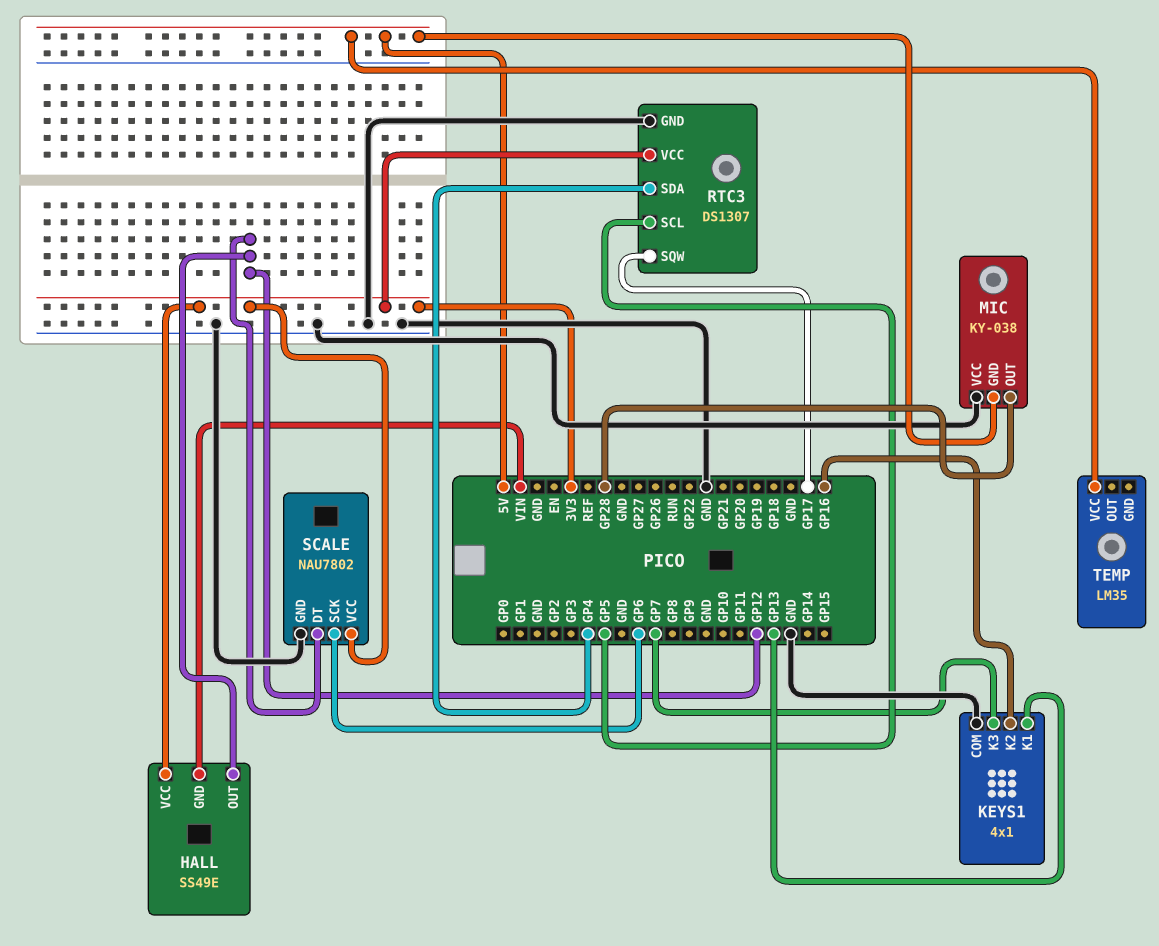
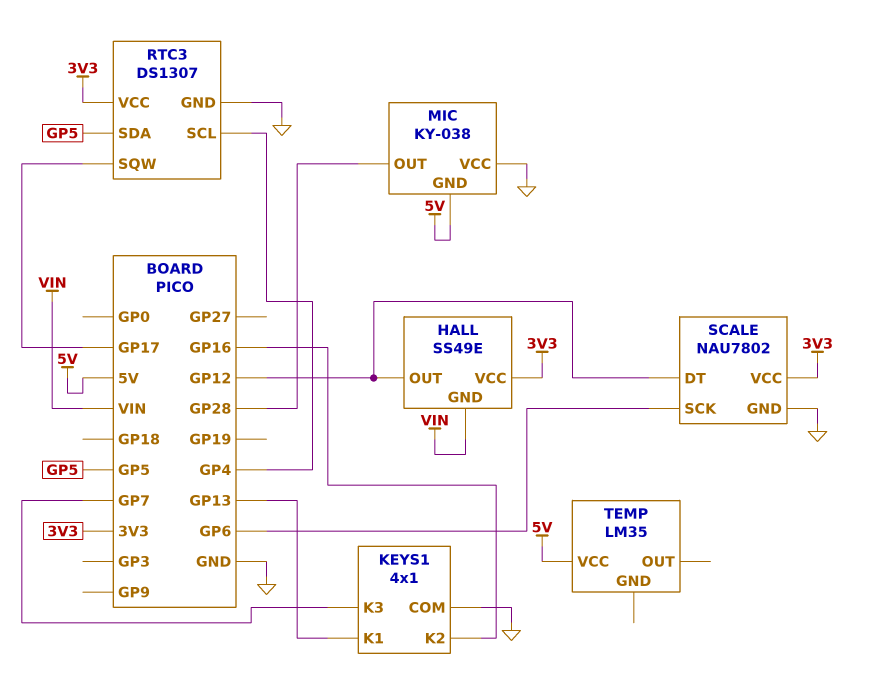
RTC3 pin SCL: GP5 -> GP4
RTC3 pin SDA: GP4 -> GP5

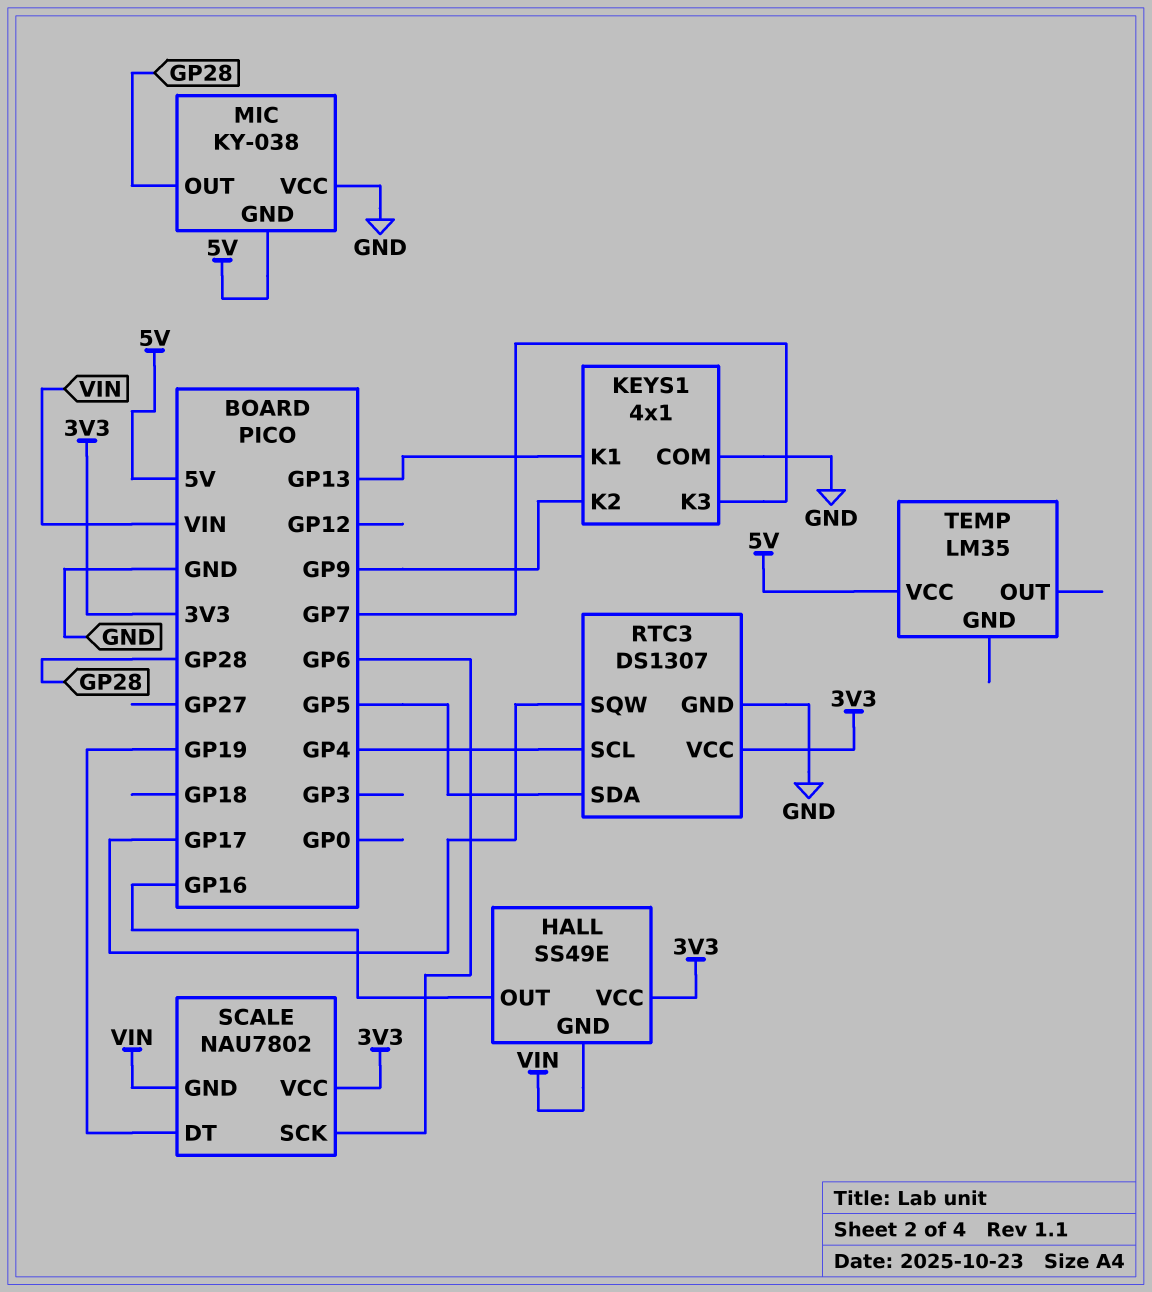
HALL pin OUT: GP12 -> GP16
KEYS1 pin K2: GP16 -> GP9
SCALE pin DT: GP12 -> GP19
SCALE pin GND: GND -> VIN

